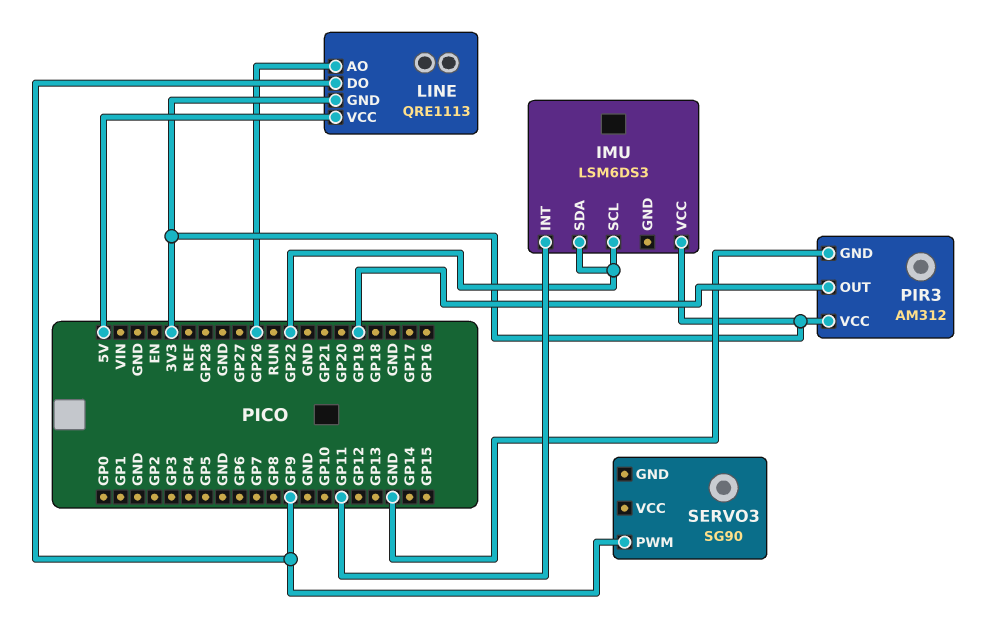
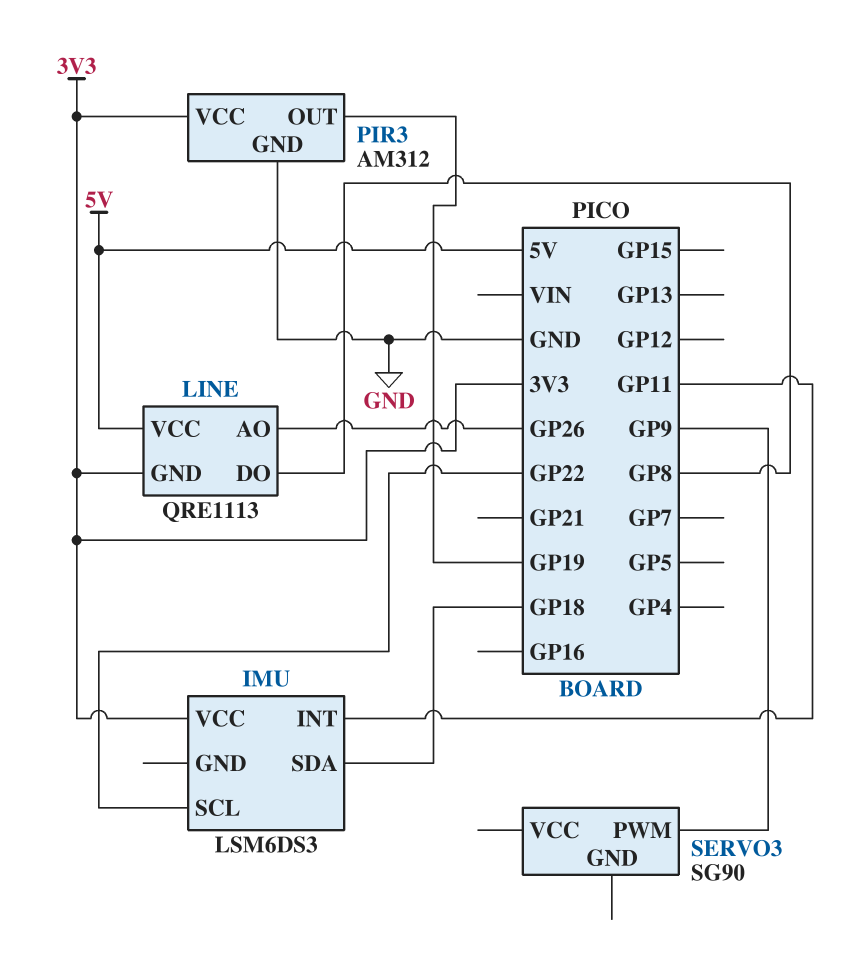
IMU pin SDA: GP22 -> GP18
LINE pin DO: GP9 -> GP8

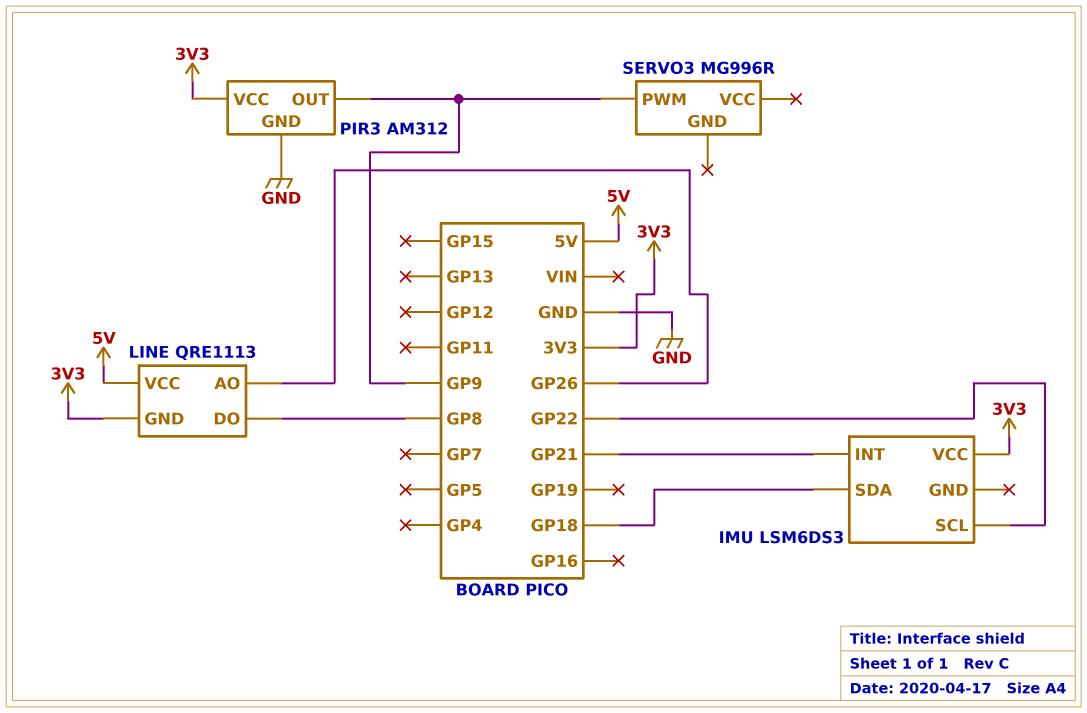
IMU pin INT: GP11 -> GP21
PIR3 pin OUT: GP19 -> GP9
SERVO3: SG90 -> MG996R

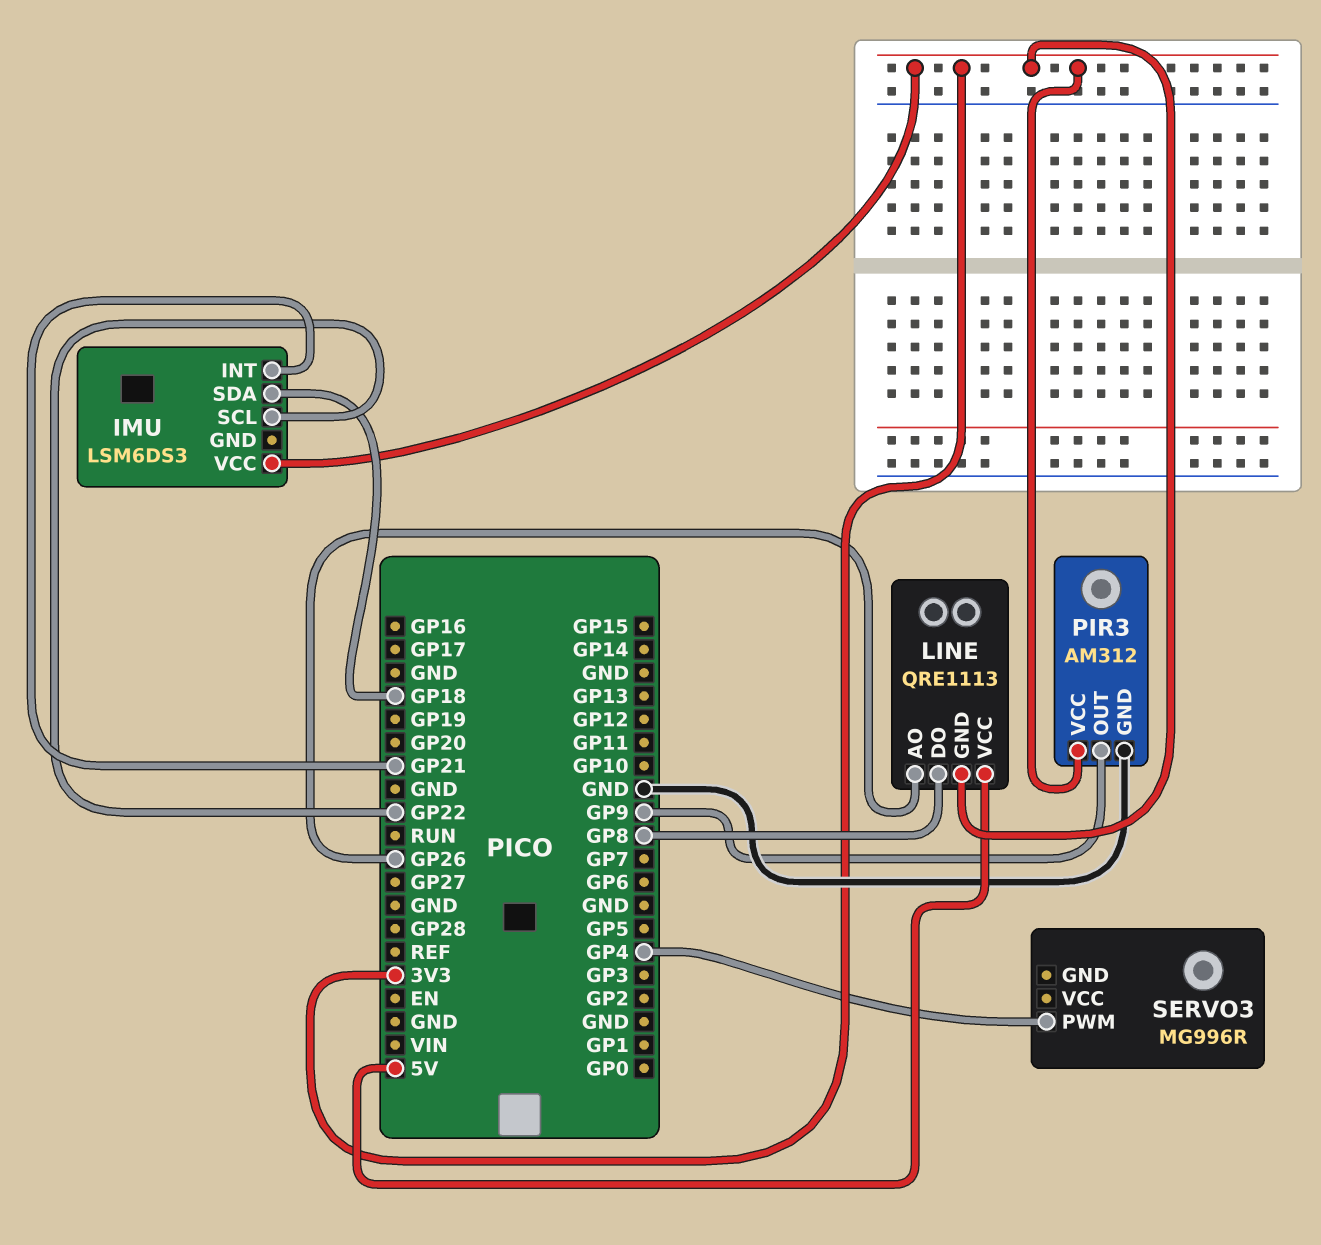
SERVO3 pin PWM: GP9 -> GP4

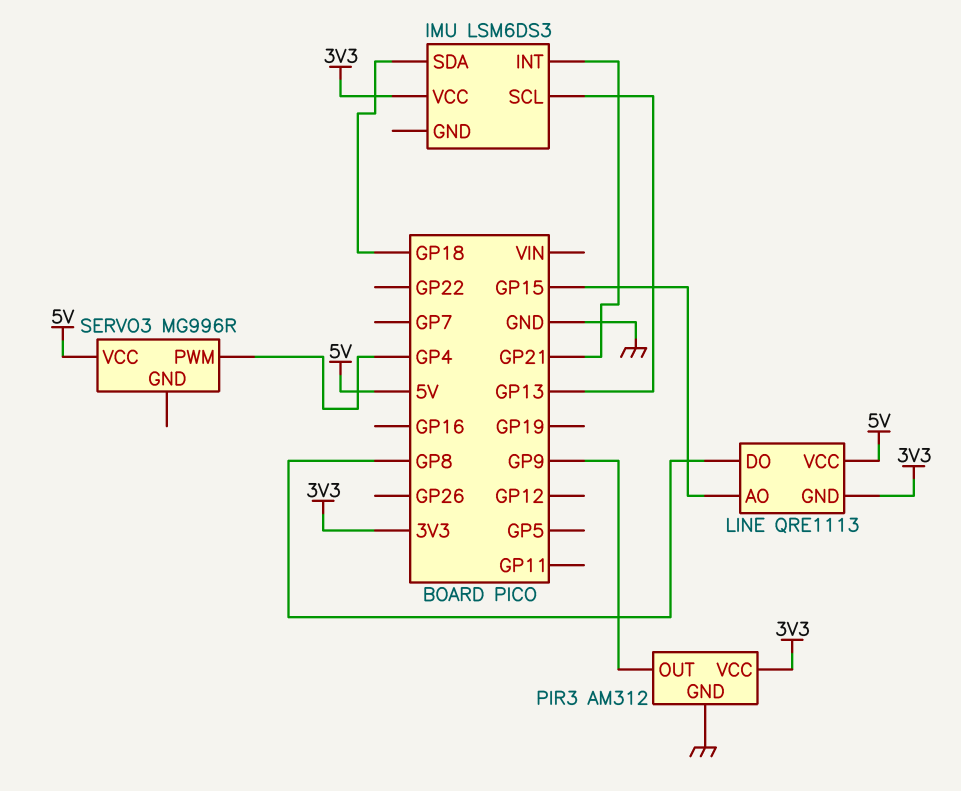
IMU pin SCL: GP22 -> GP13
LINE pin AO: GP26 -> GP15
SERVO3 pin VCC: none -> 5V

